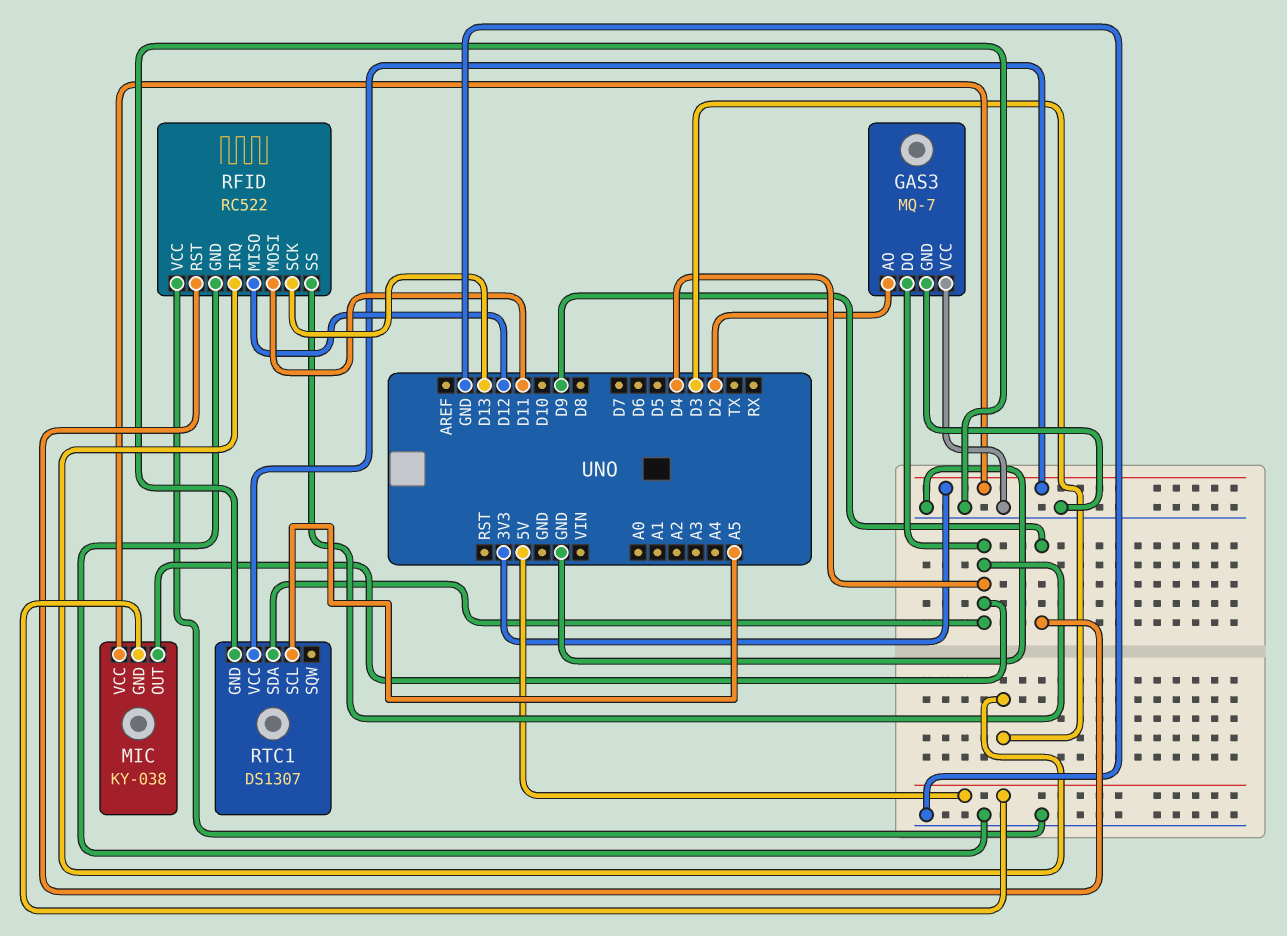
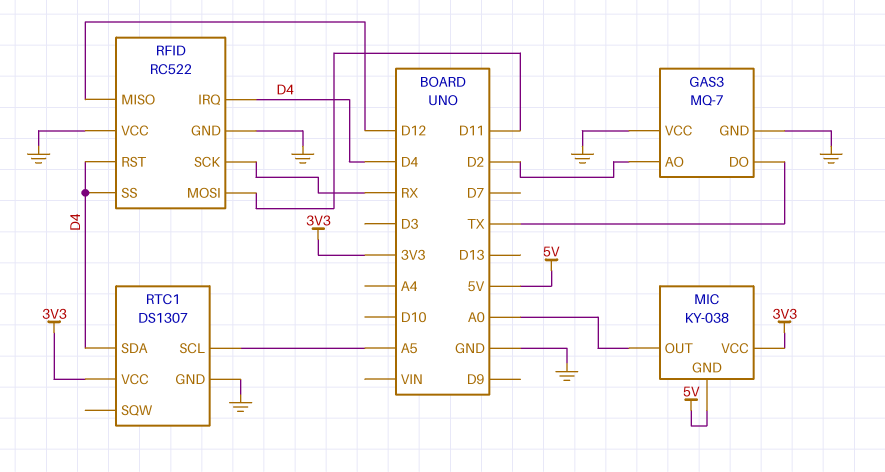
GAS3 pin DO: D4 -> TX
MIC pin OUT: D4 -> A0
RFID pin IRQ: D3 -> D4
RFID pin RST: D9 -> D4
RFID pin SCK: D13 -> RX

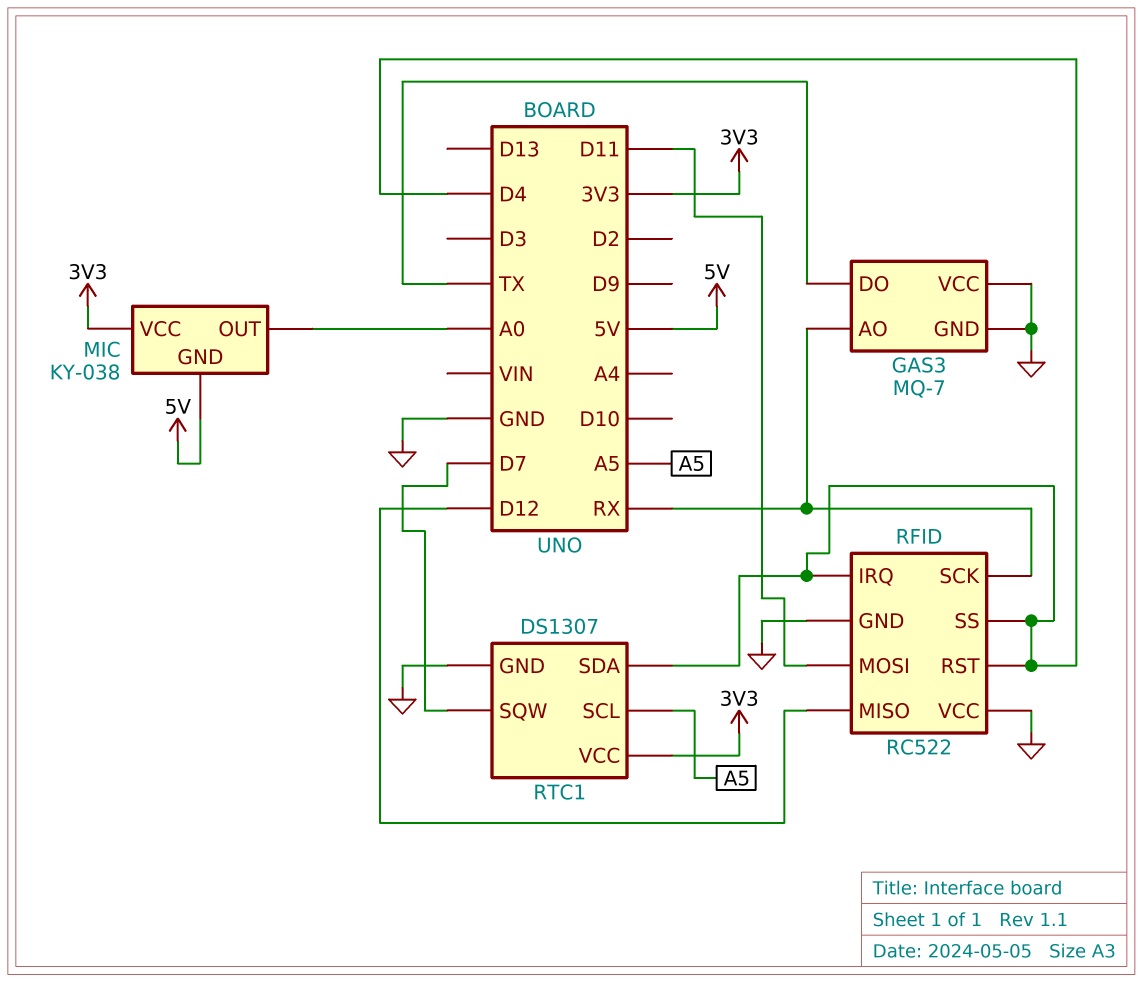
GAS3 pin AO: D2 -> RX
RTC1 pin SQW: none -> D7

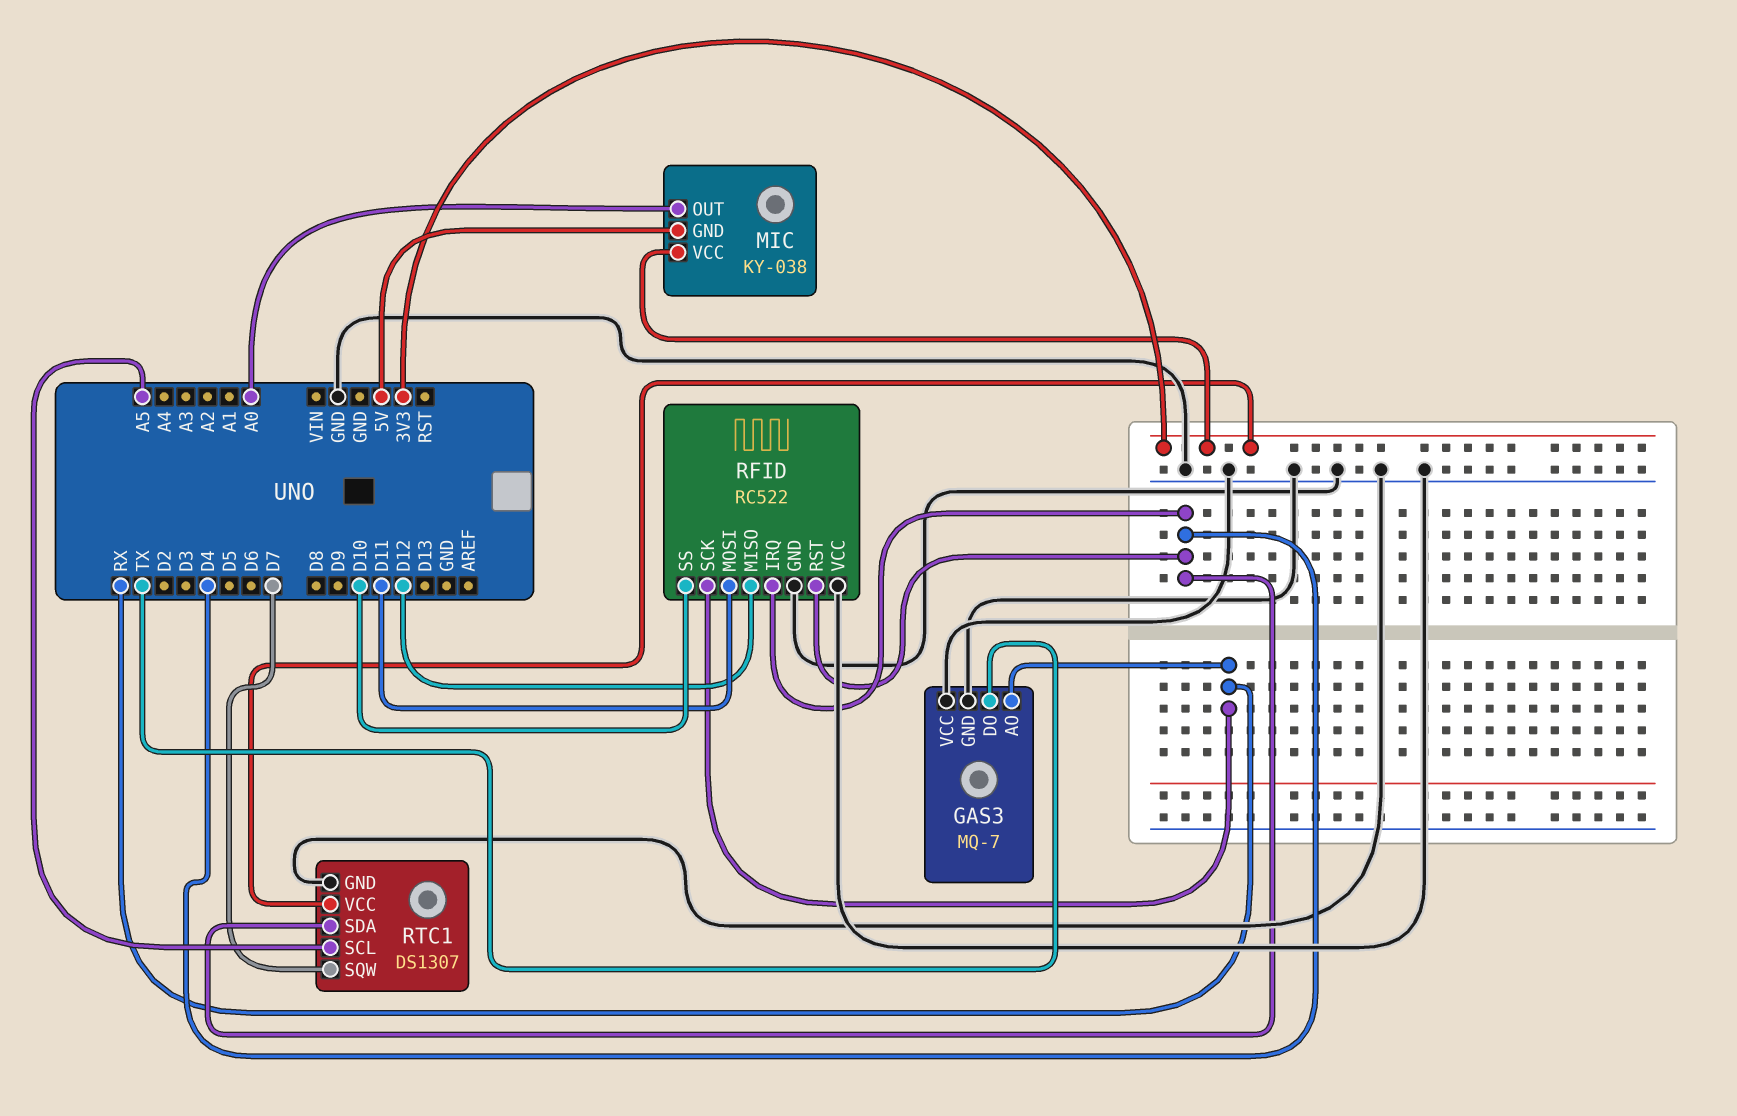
RFID pin SS: D4 -> D10

